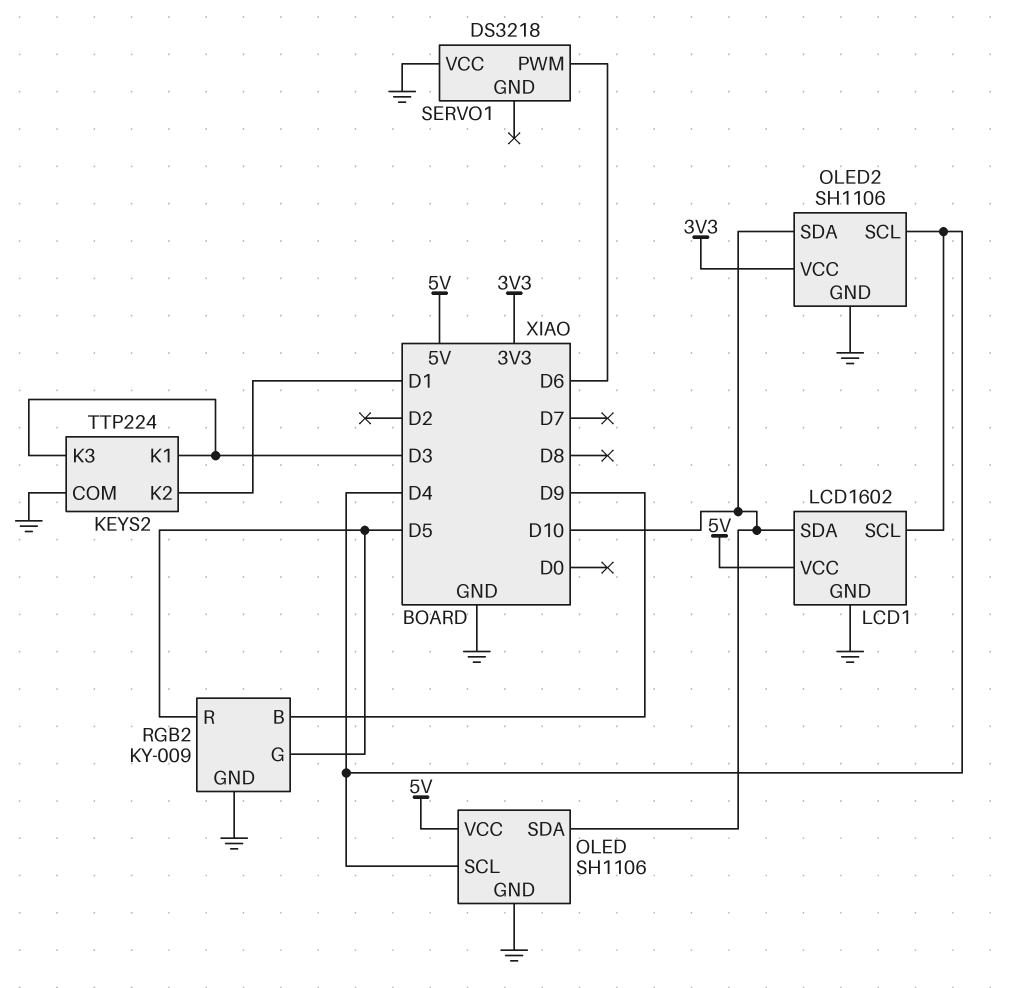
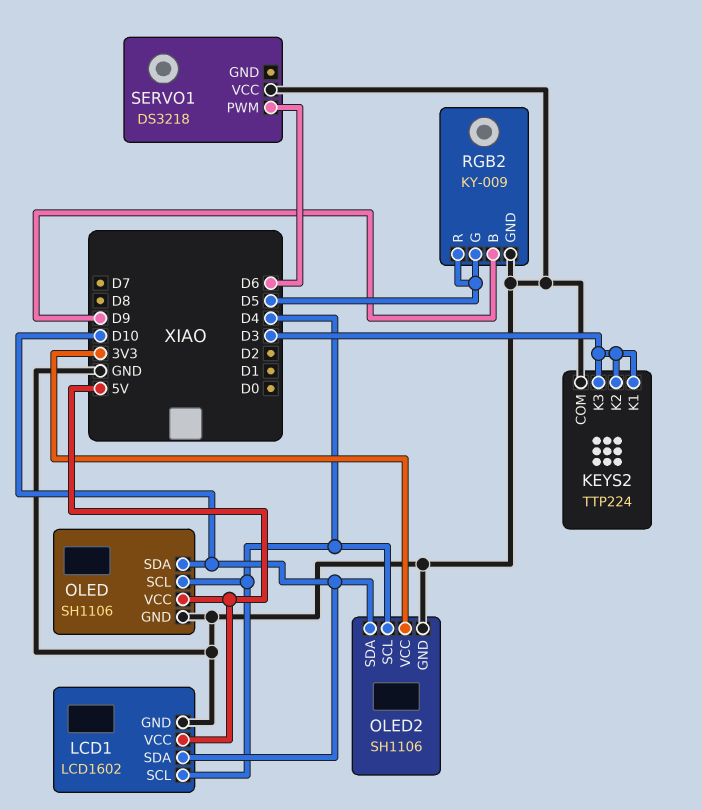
KEYS2 pin K2: D1 -> D3

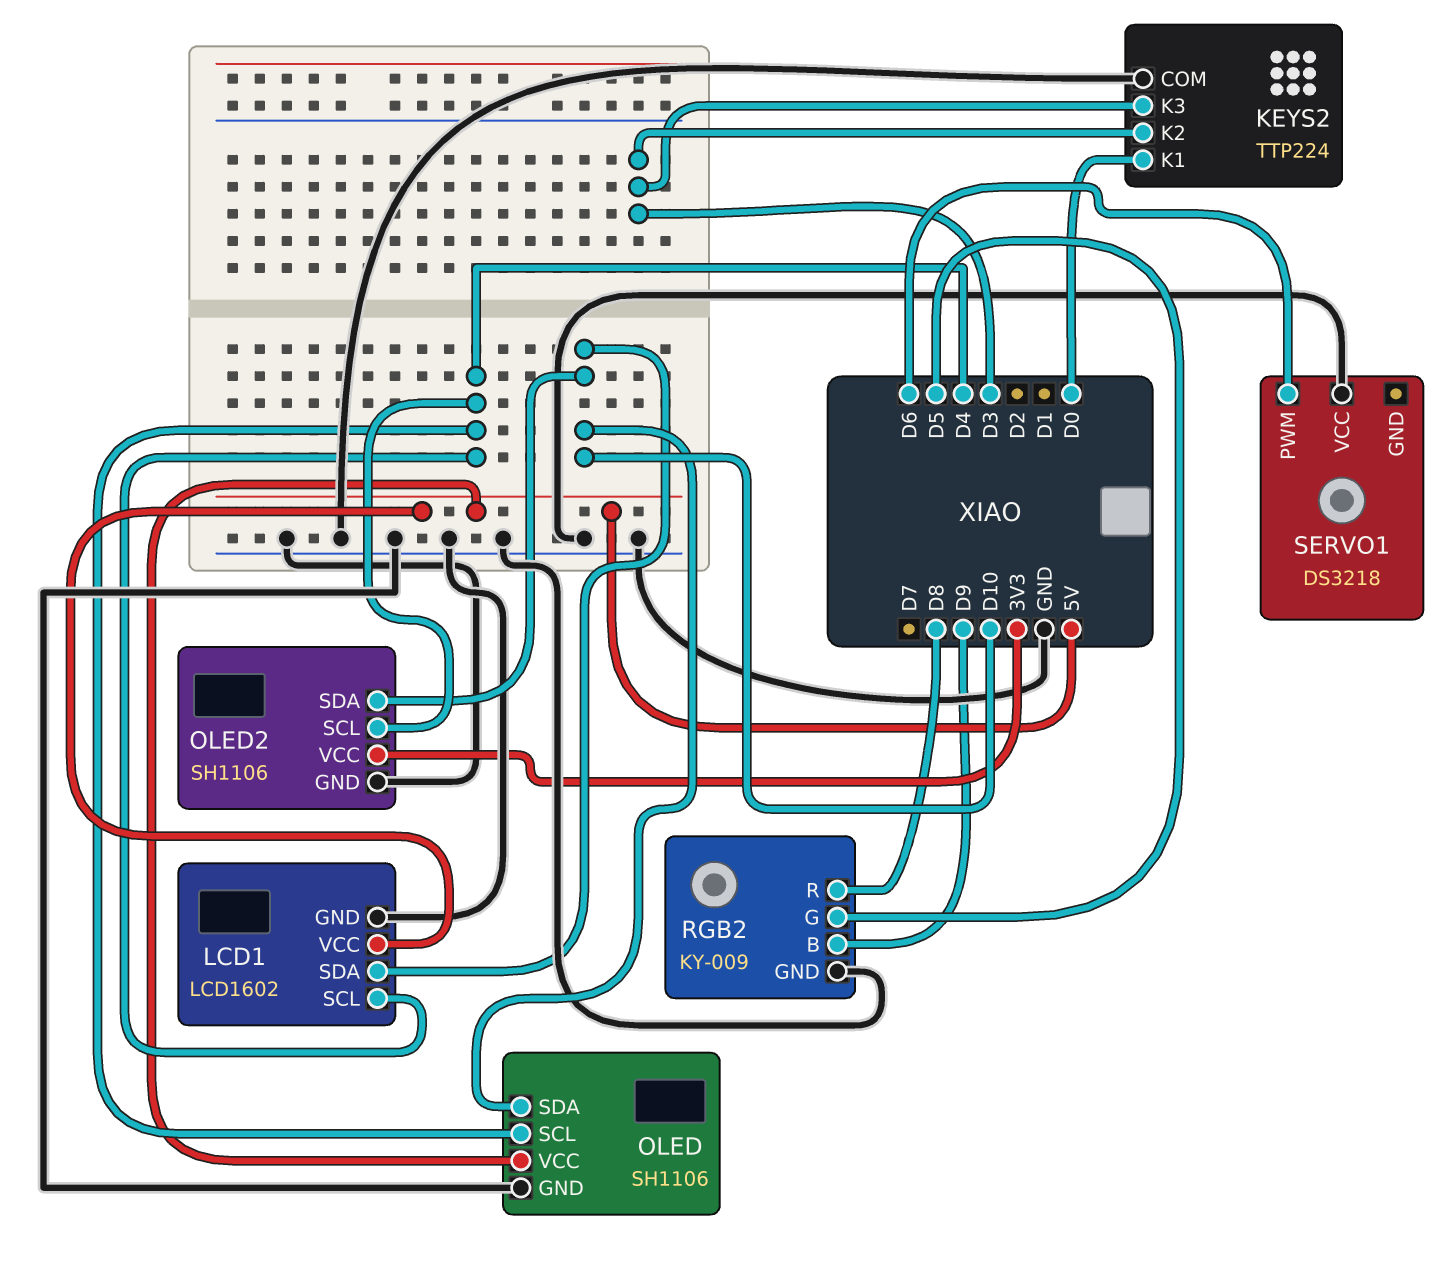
KEYS2 pin K1: D3 -> D0
RGB2 pin R: D5 -> D8

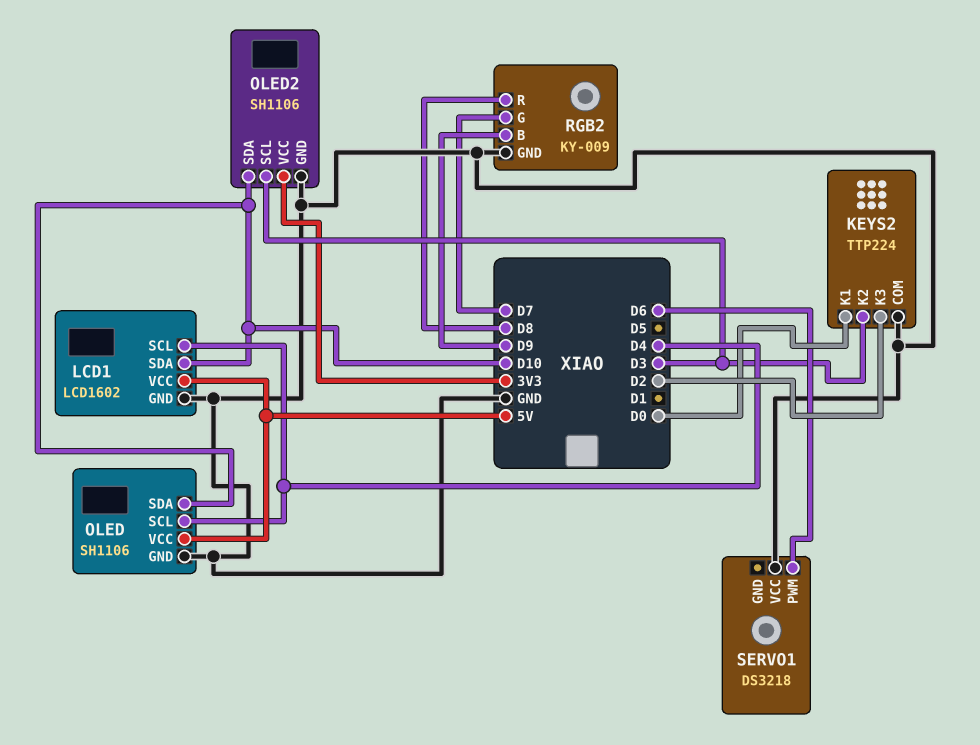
KEYS2 pin K3: D3 -> D2
OLED2 pin SCL: D4 -> D3
RGB2 pin G: D5 -> D7

